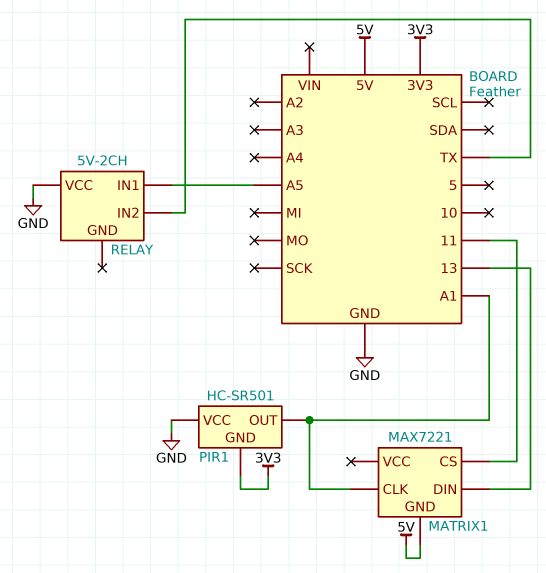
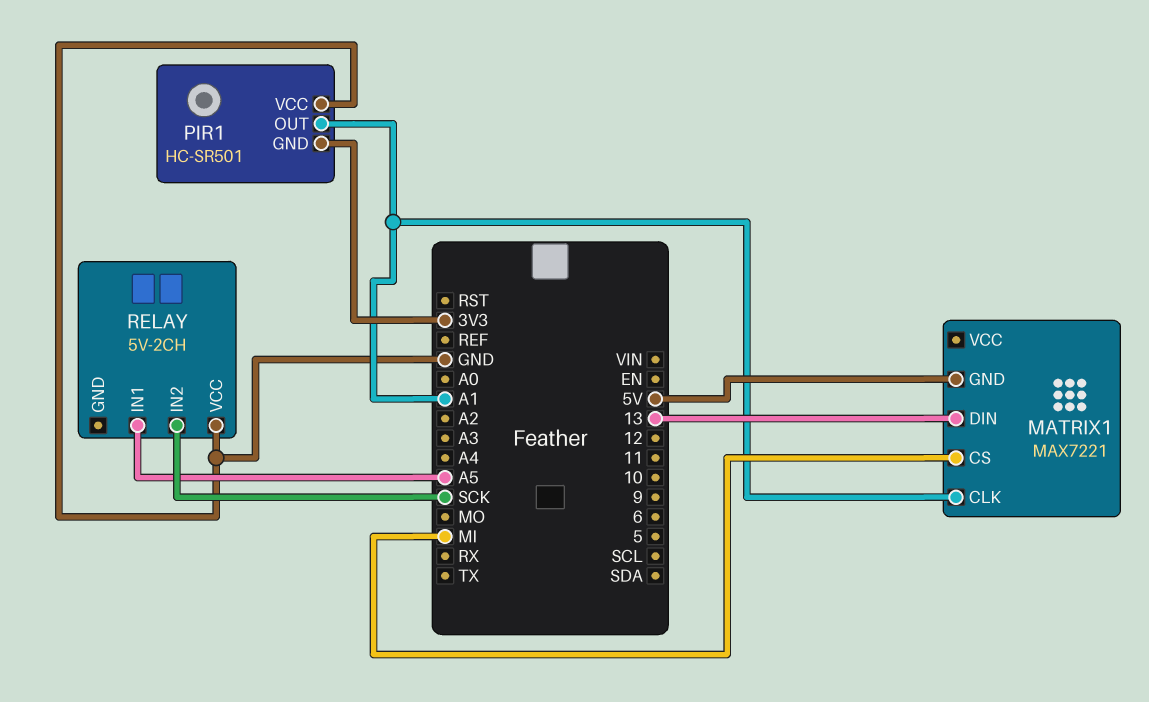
MATRIX1 pin CS: 11 -> MI
RELAY pin IN2: TX -> SCK

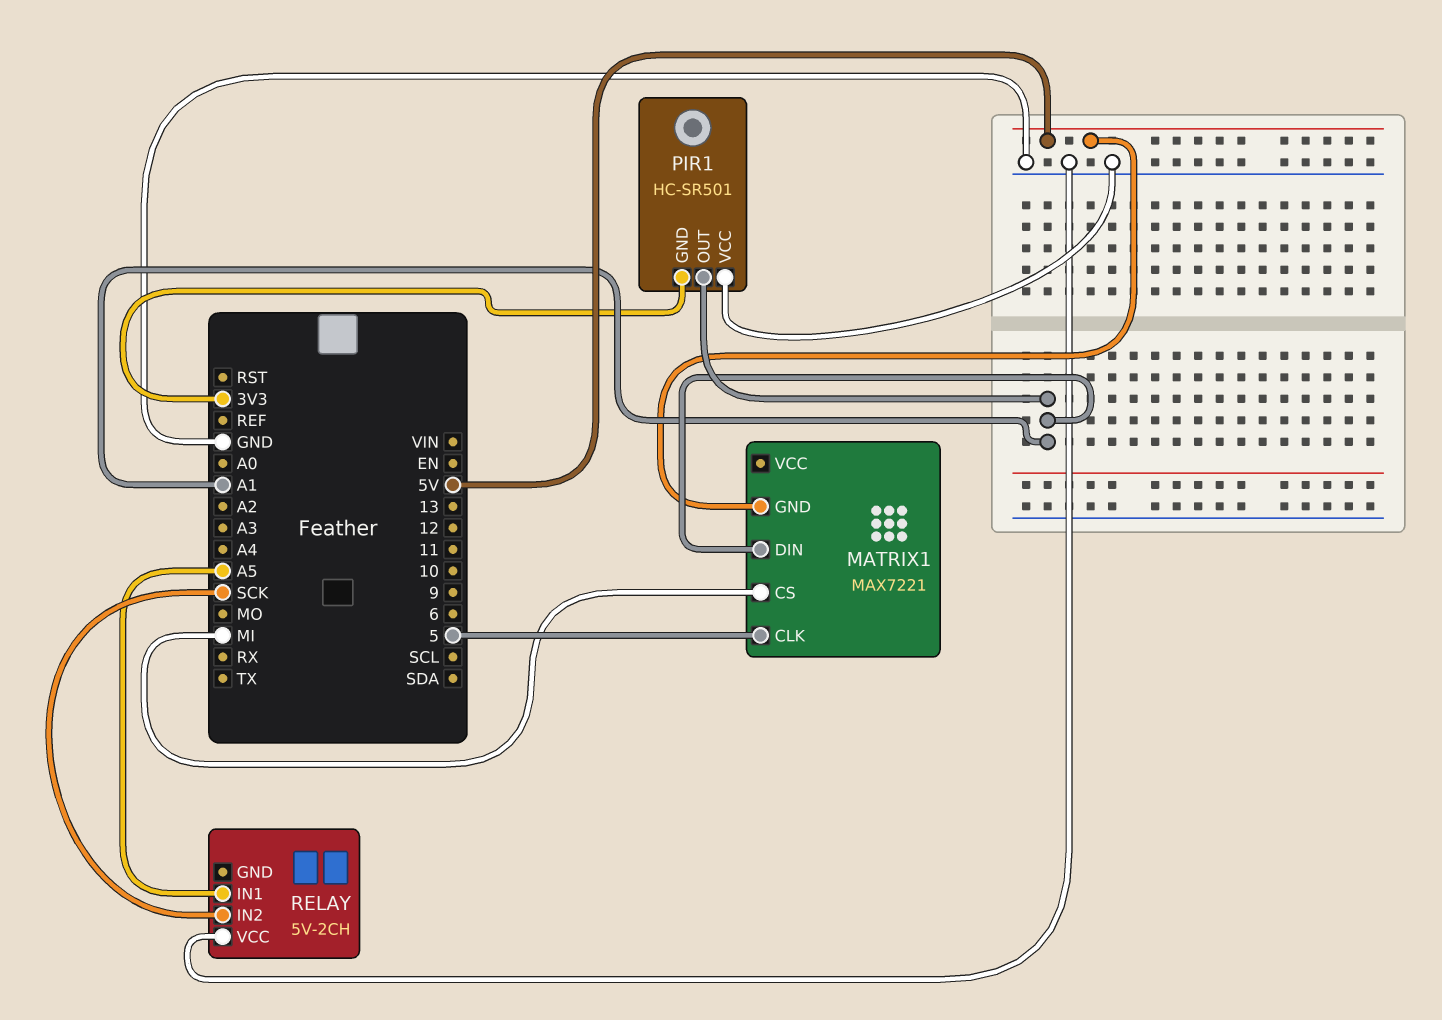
MATRIX1 pin CLK: A1 -> 5
MATRIX1 pin DIN: 13 -> A1

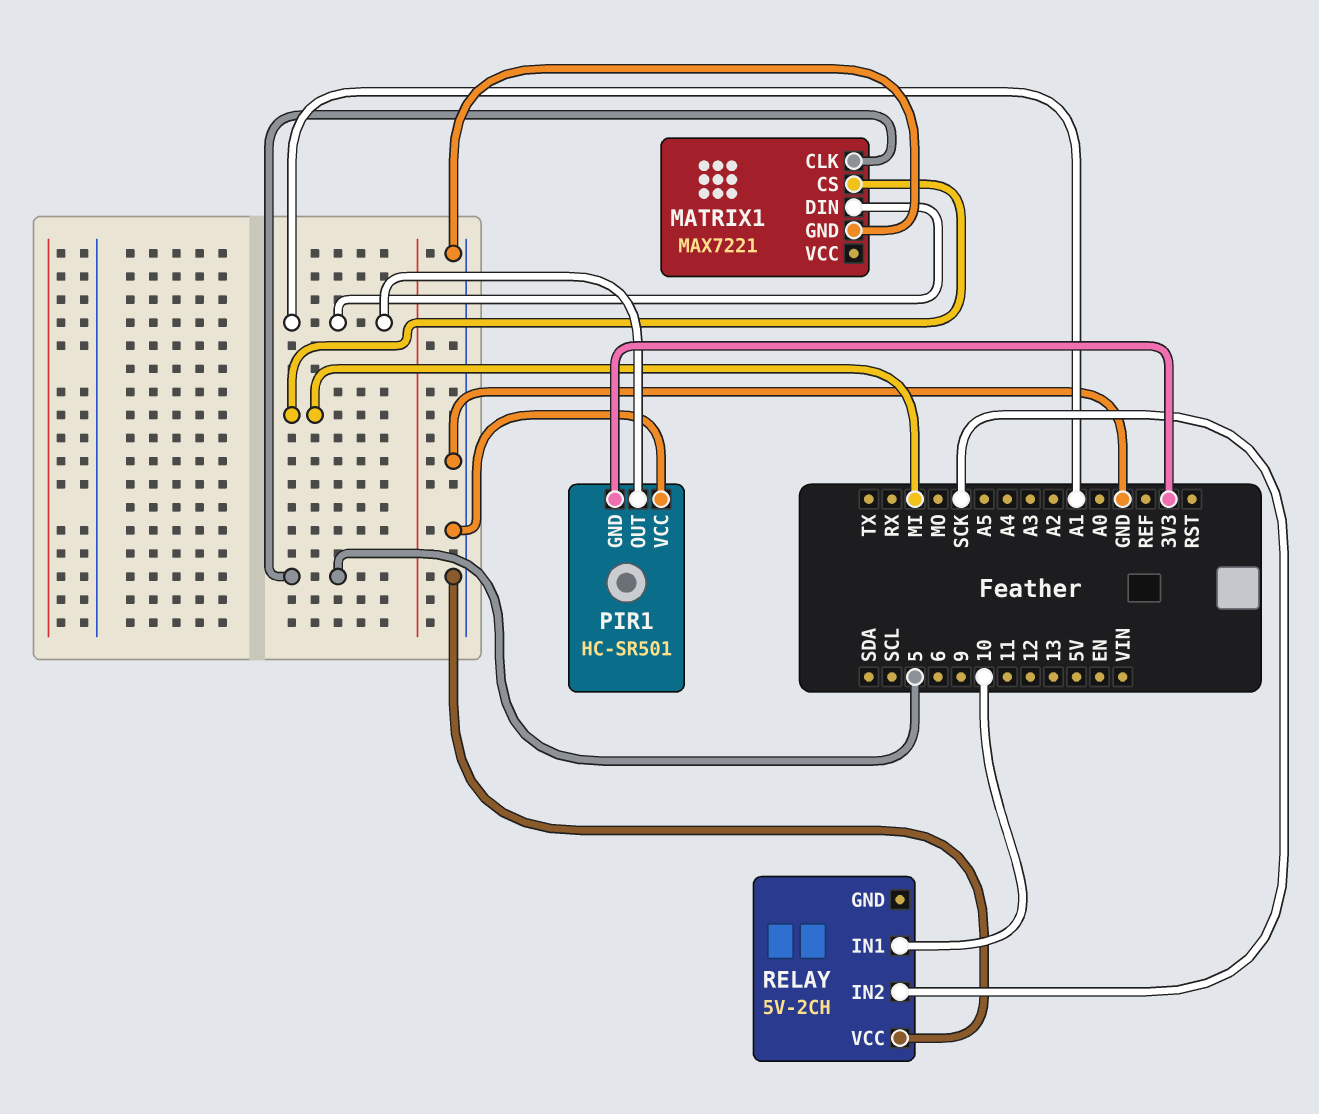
MATRIX1 pin GND: 5V -> GND
RELAY pin IN1: A5 -> 10

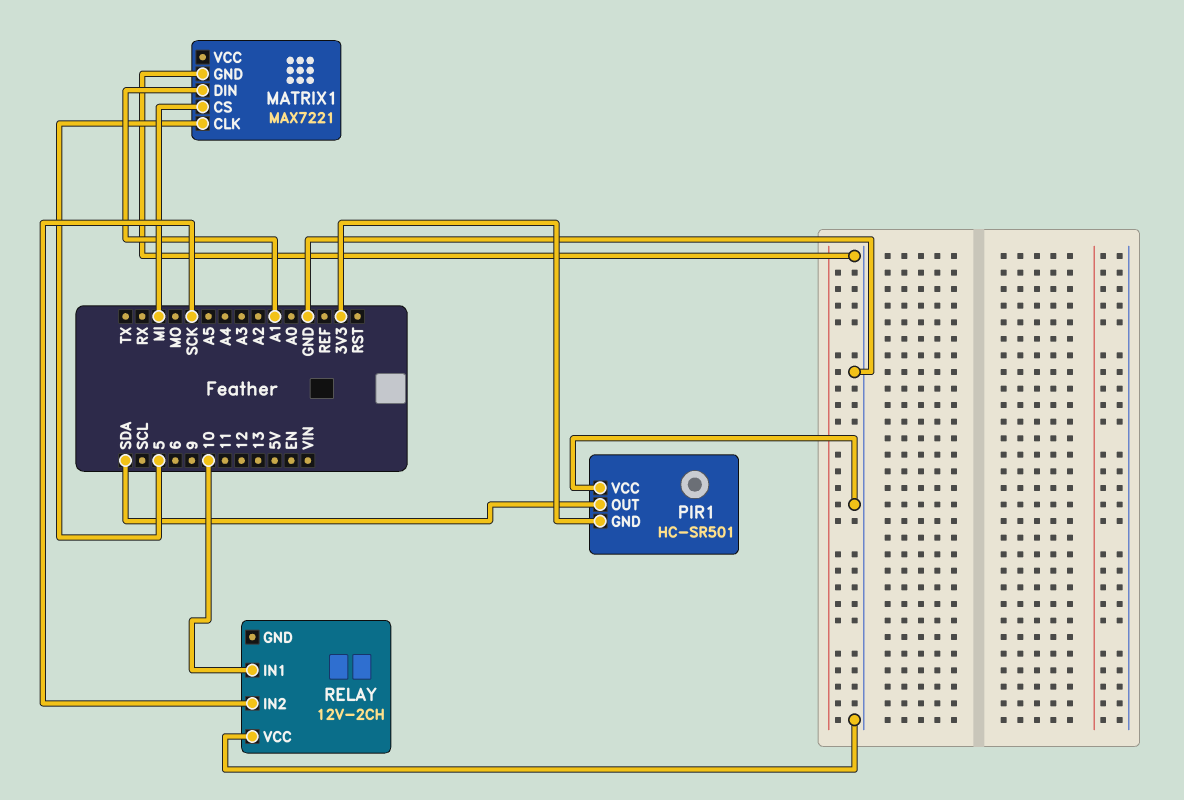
PIR1 pin OUT: A1 -> SDA
RELAY: 5V-2CH -> 12V-2CH

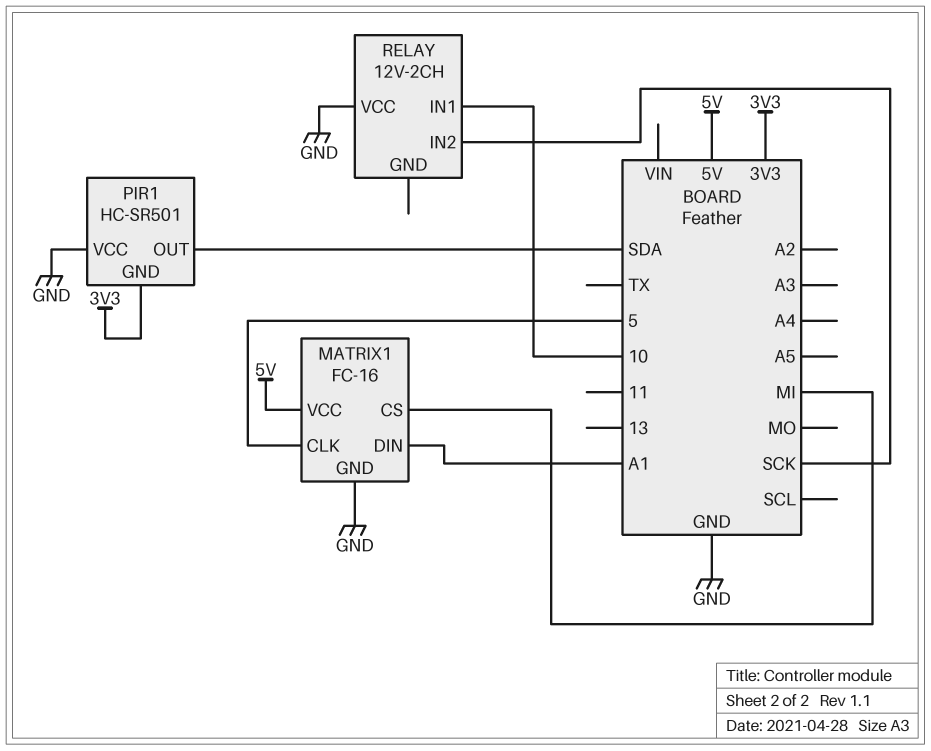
MATRIX1: MAX7221 -> FC-16
MATRIX1 pin VCC: none -> 5V

